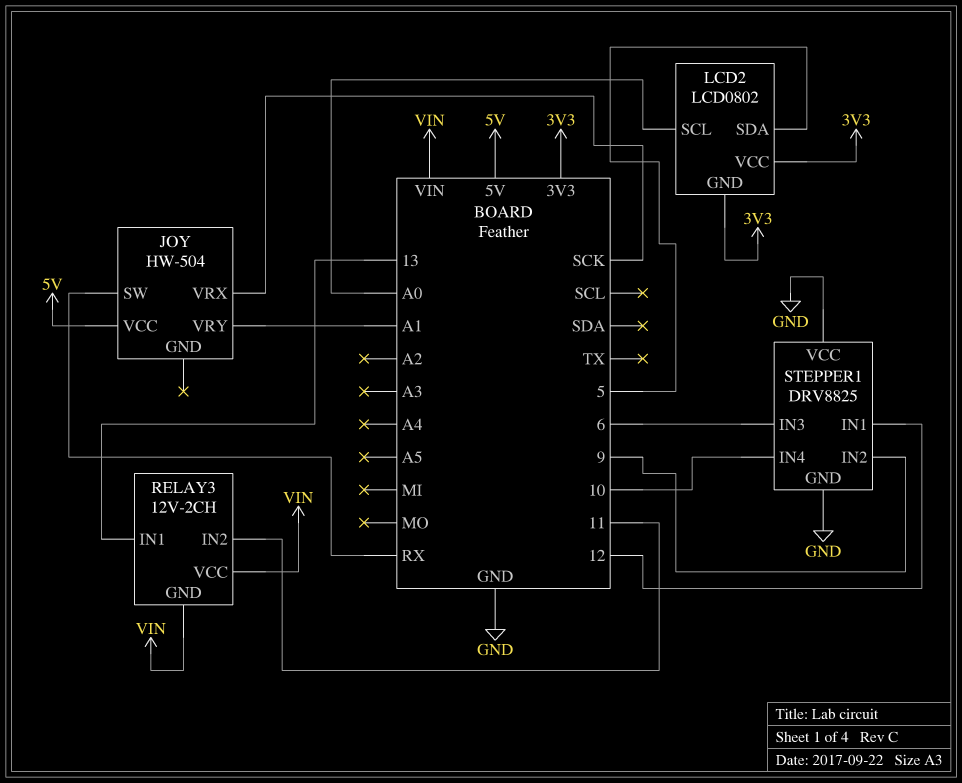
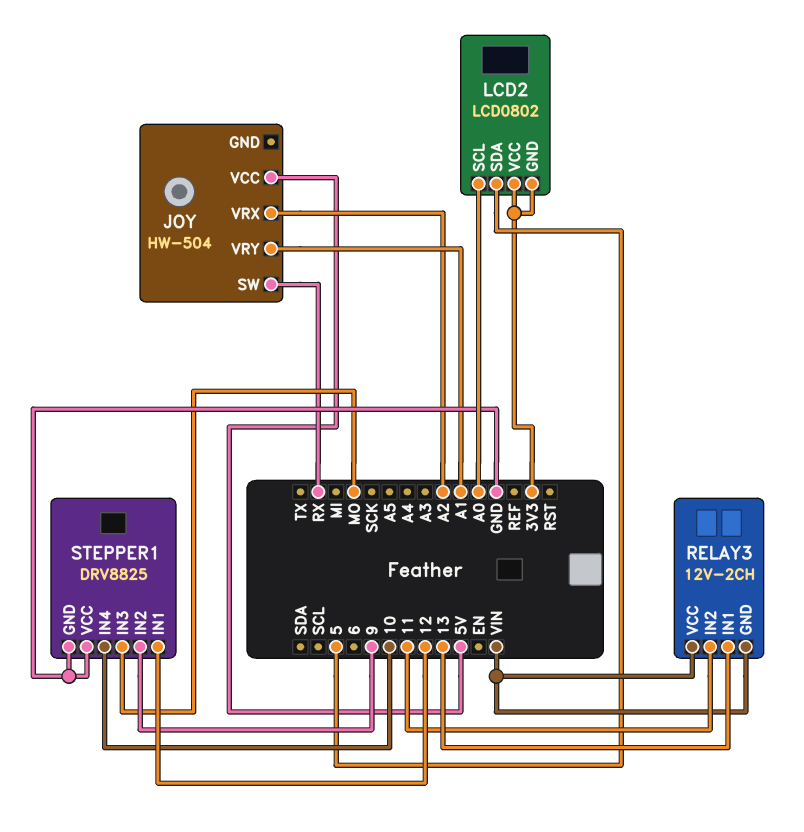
JOY pin VRX: SCK -> A2
STEPPER1 pin IN3: 6 -> MO

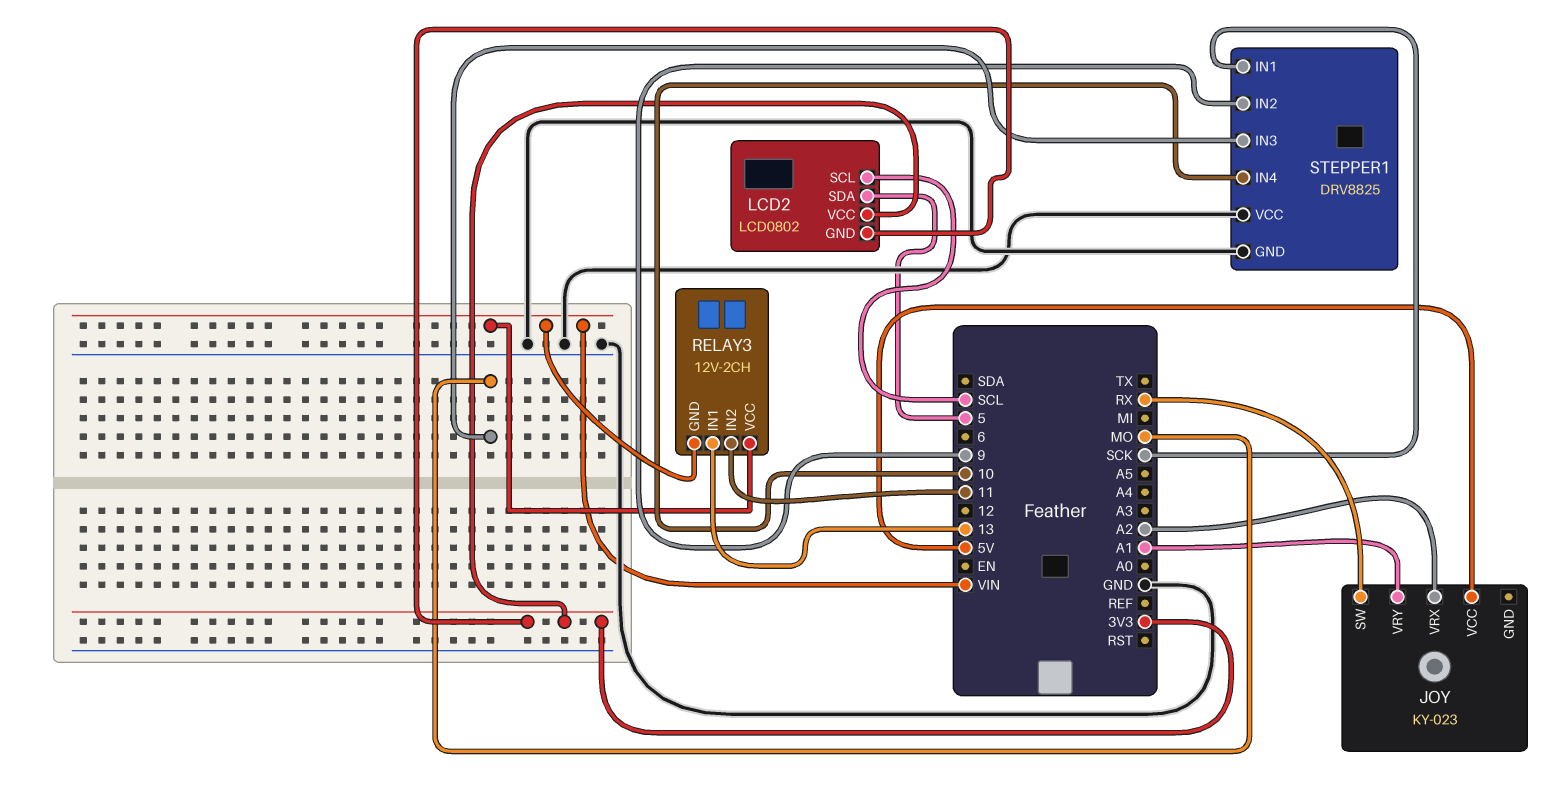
JOY: HW-504 -> KY-023
LCD2 pin SCL: A0 -> SCL
STEPPER1 pin IN1: 12 -> SCK

